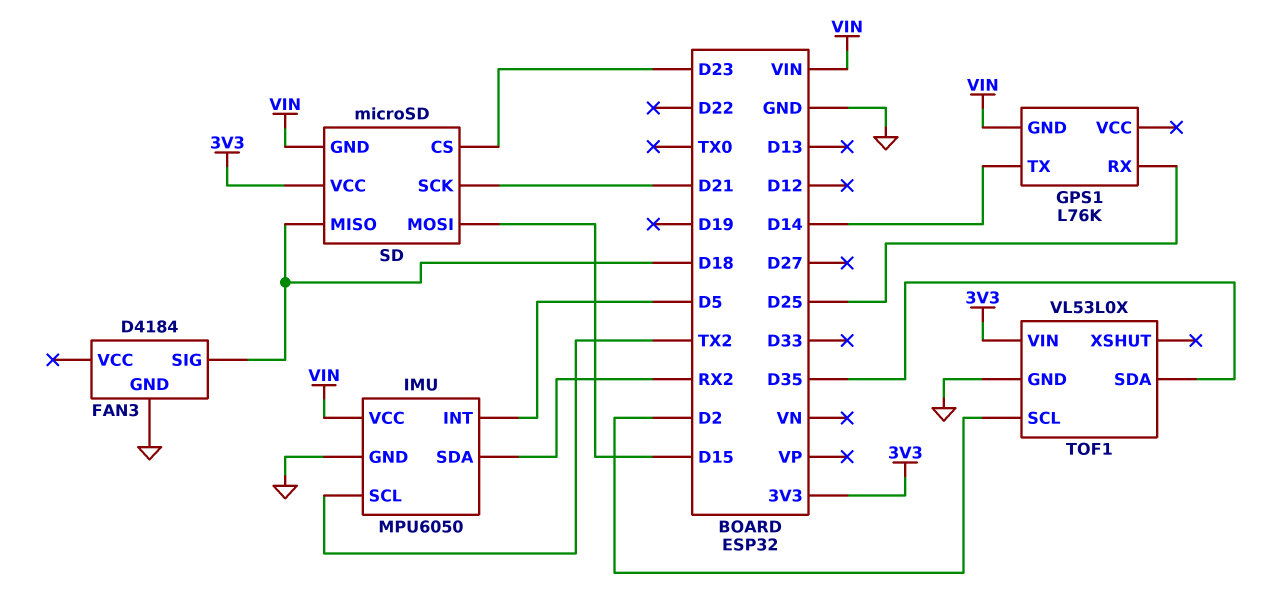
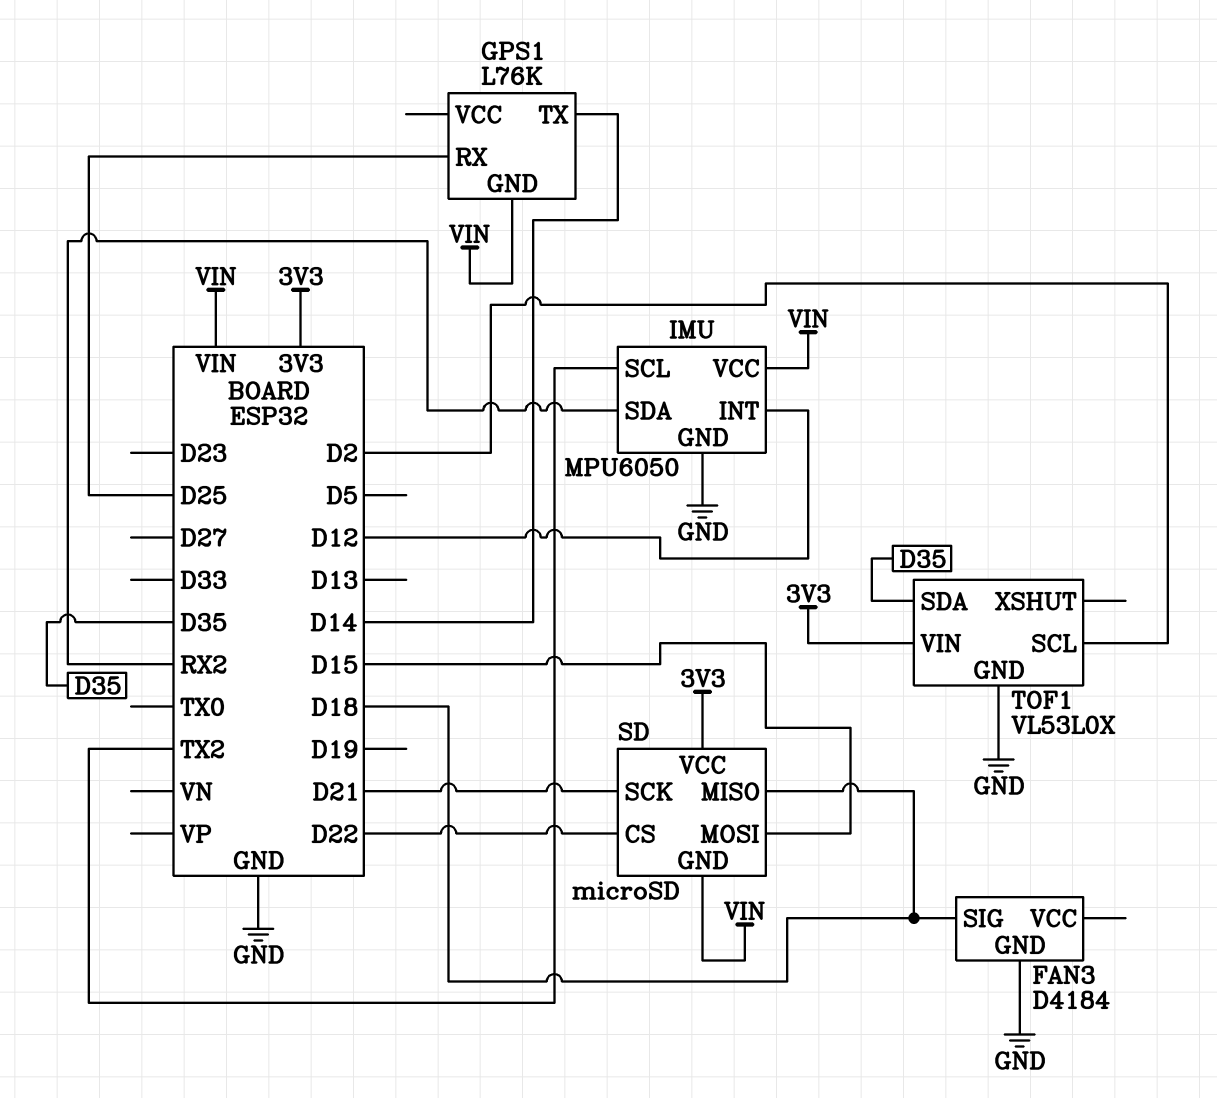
IMU pin INT: D5 -> D12
SD pin CS: D23 -> D22

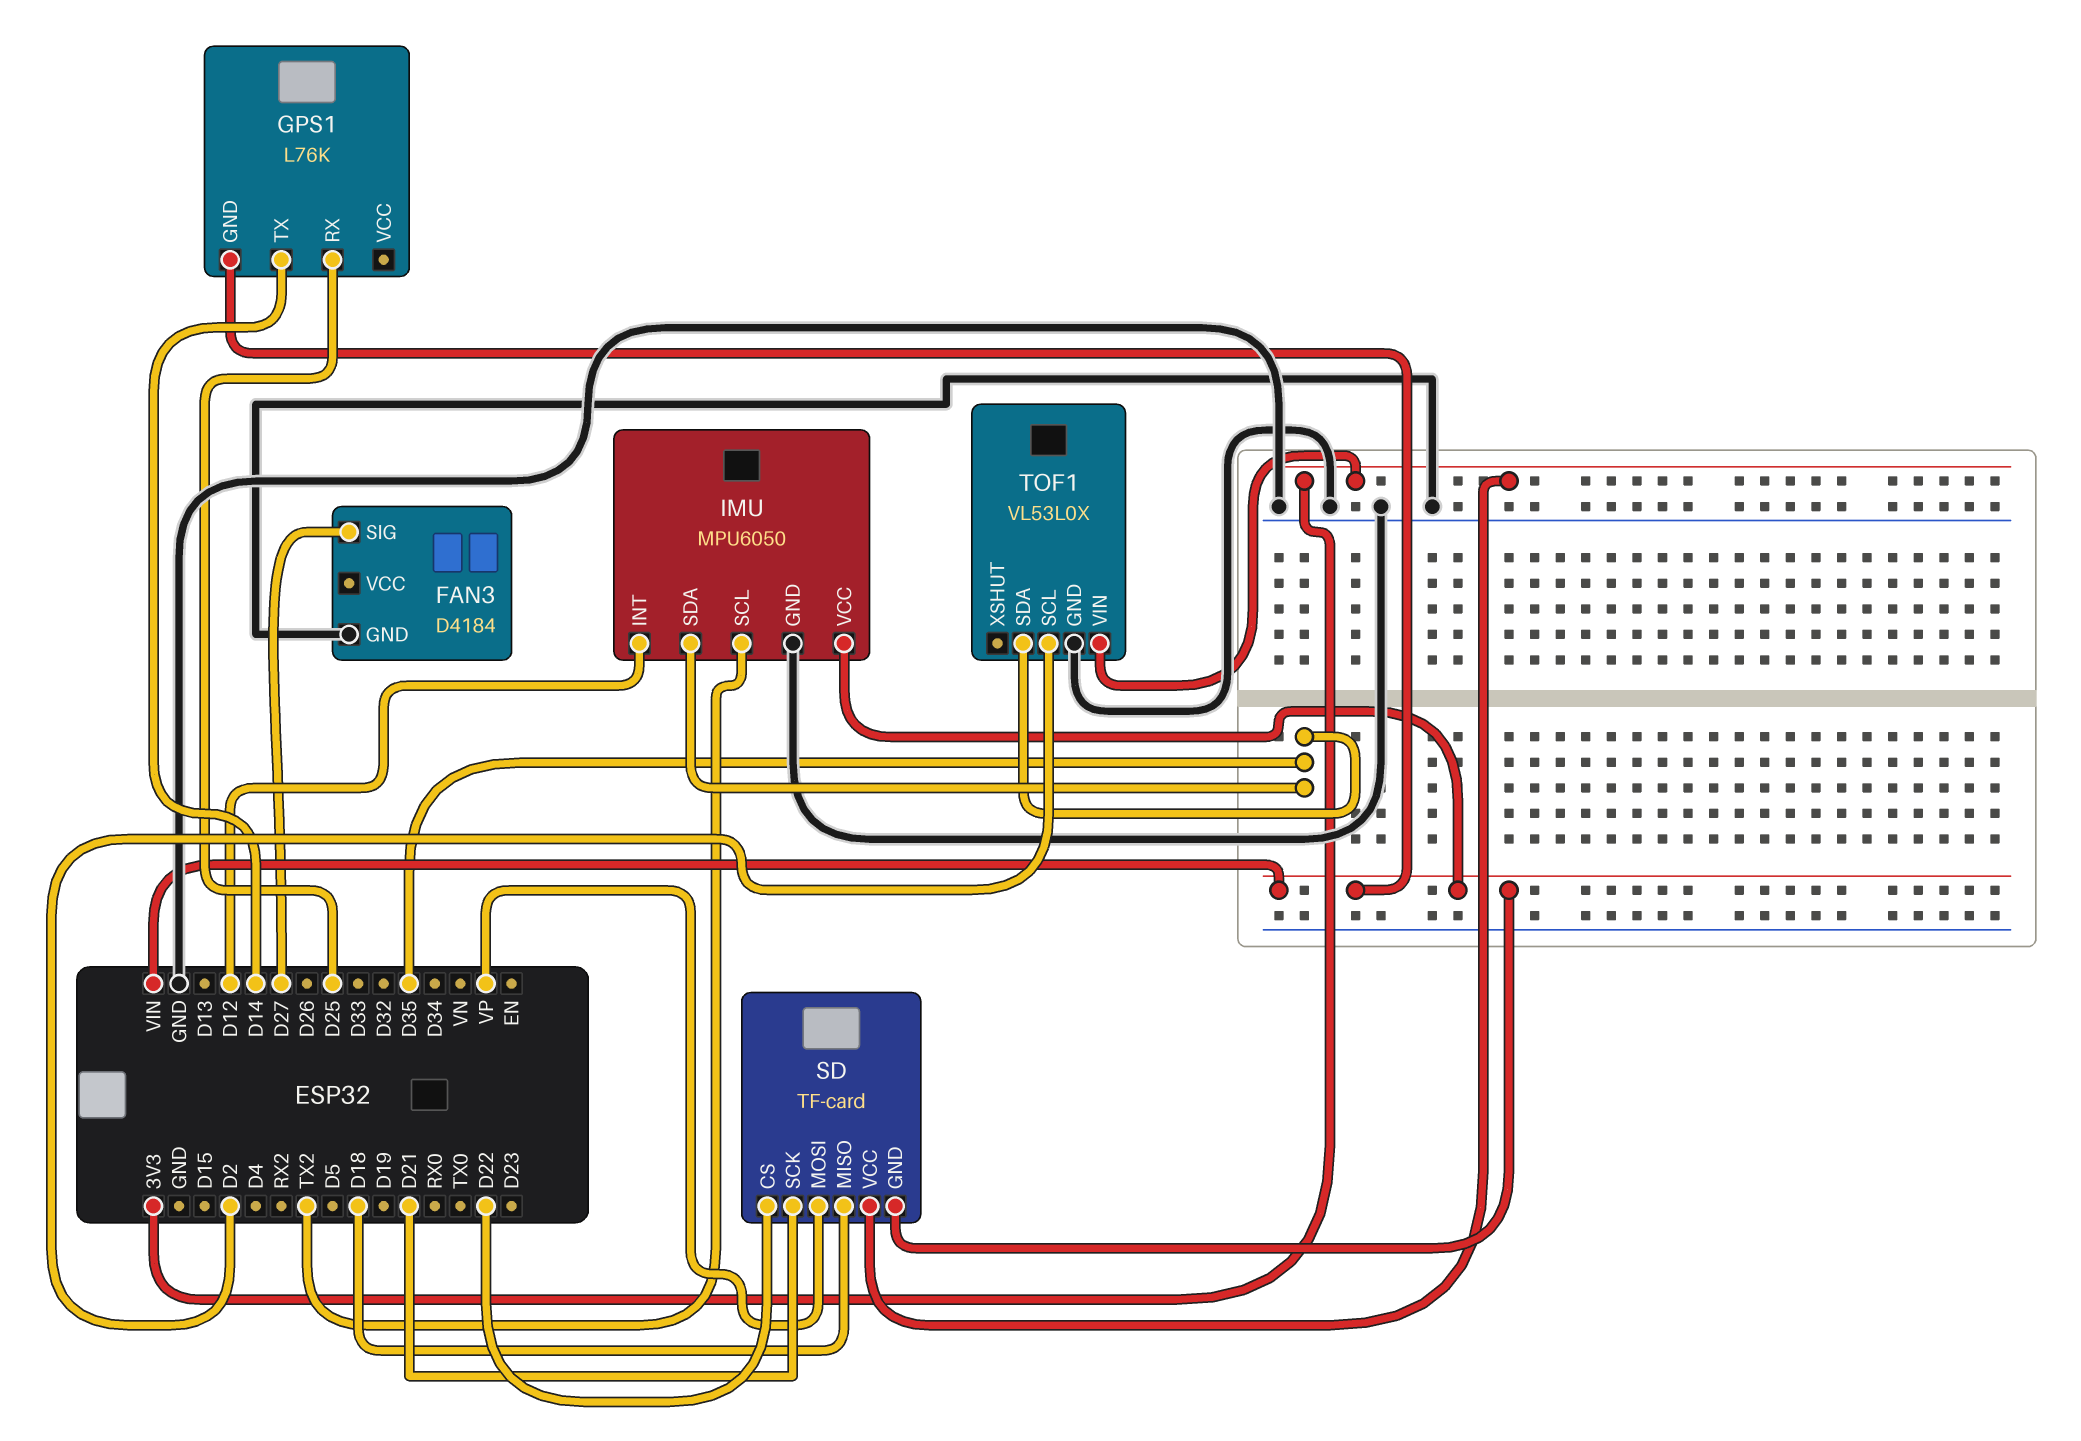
FAN3 pin SIG: D18 -> D27
IMU pin SDA: RX2 -> D35
SD: microSD -> TF-card
SD pin MOSI: D15 -> VP

